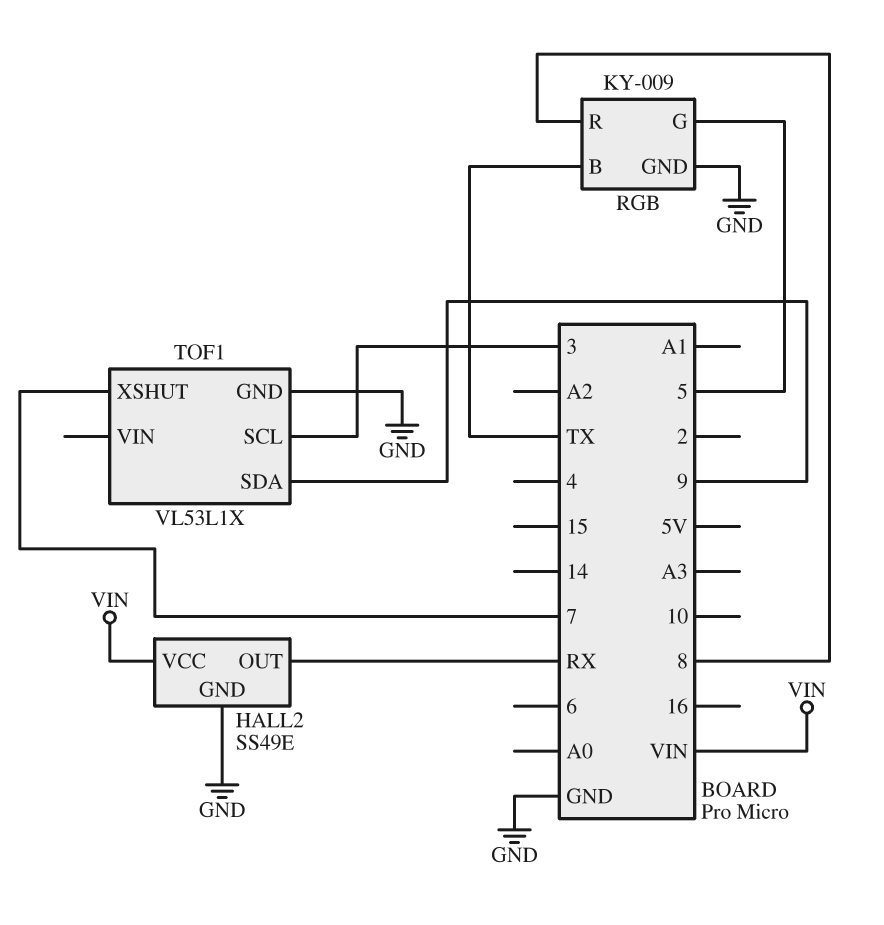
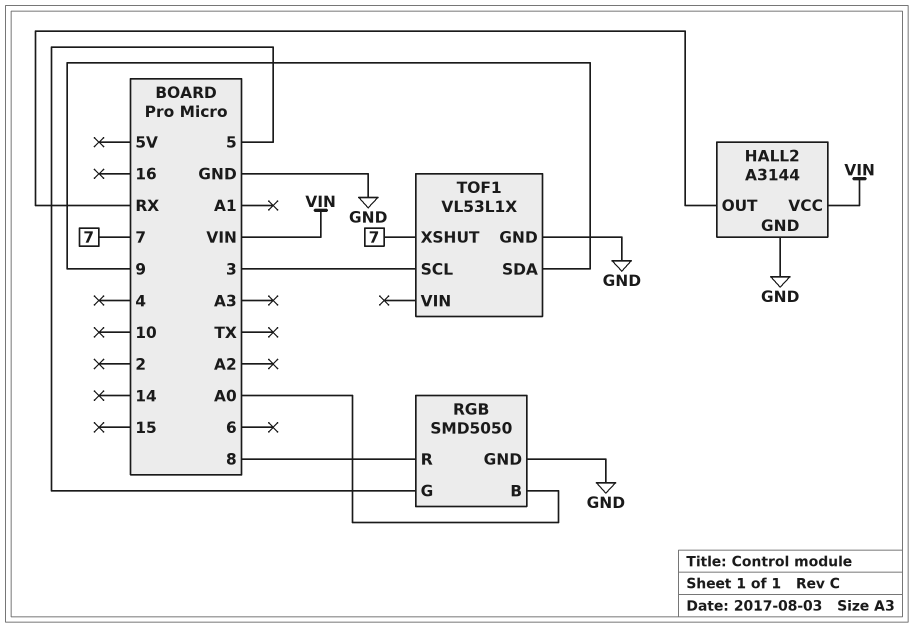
HALL2: SS49E -> A3144
RGB: KY-009 -> SMD5050
RGB pin B: TX -> A0

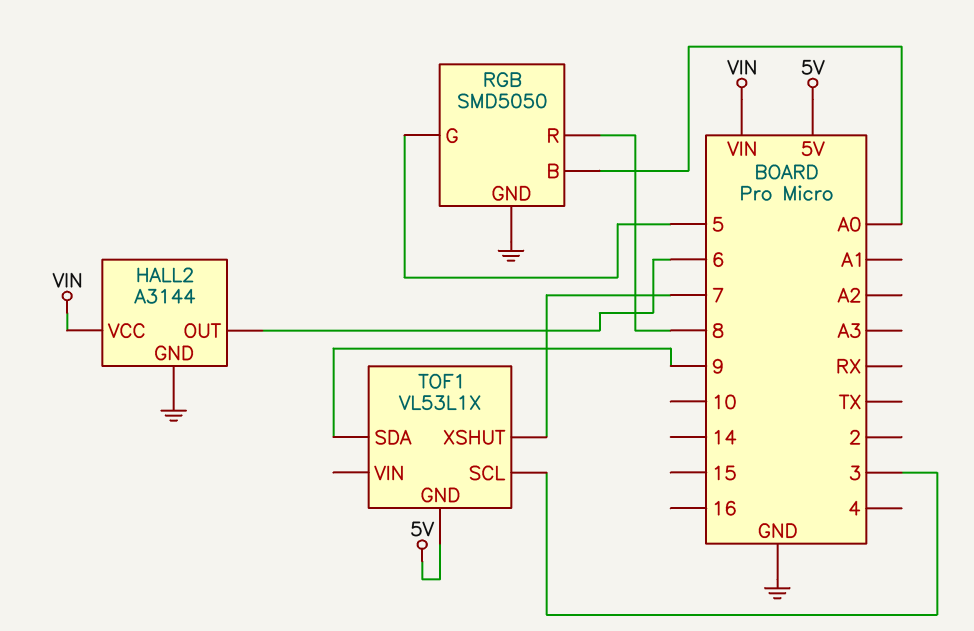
HALL2 pin OUT: RX -> 6
TOF1 pin GND: GND -> 5V

